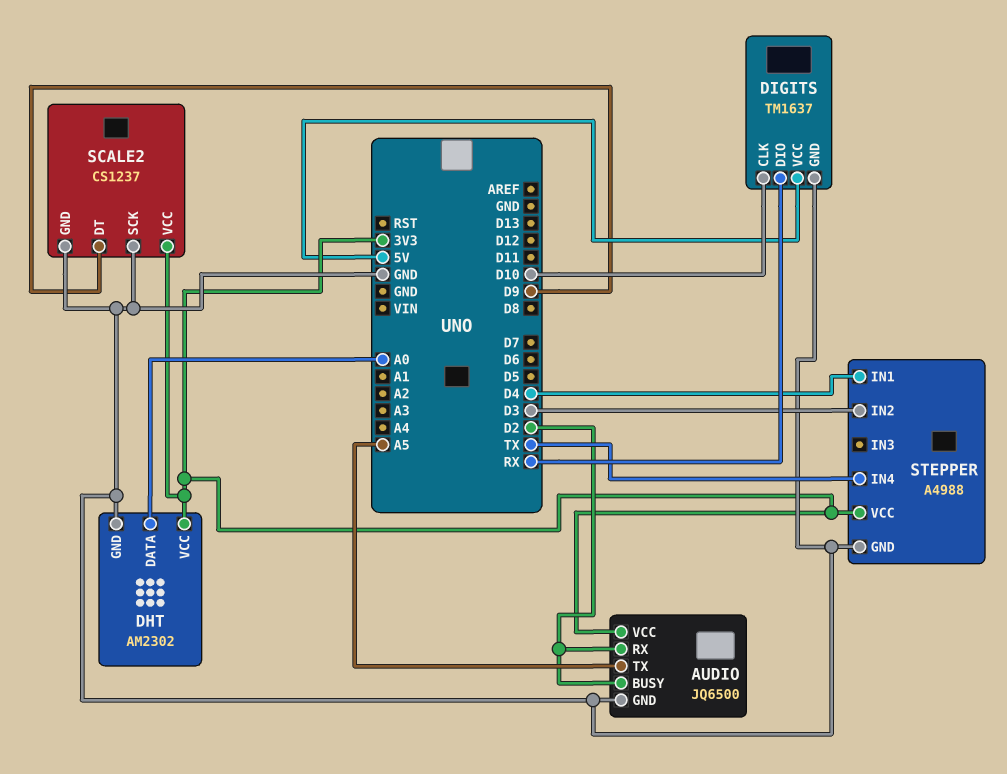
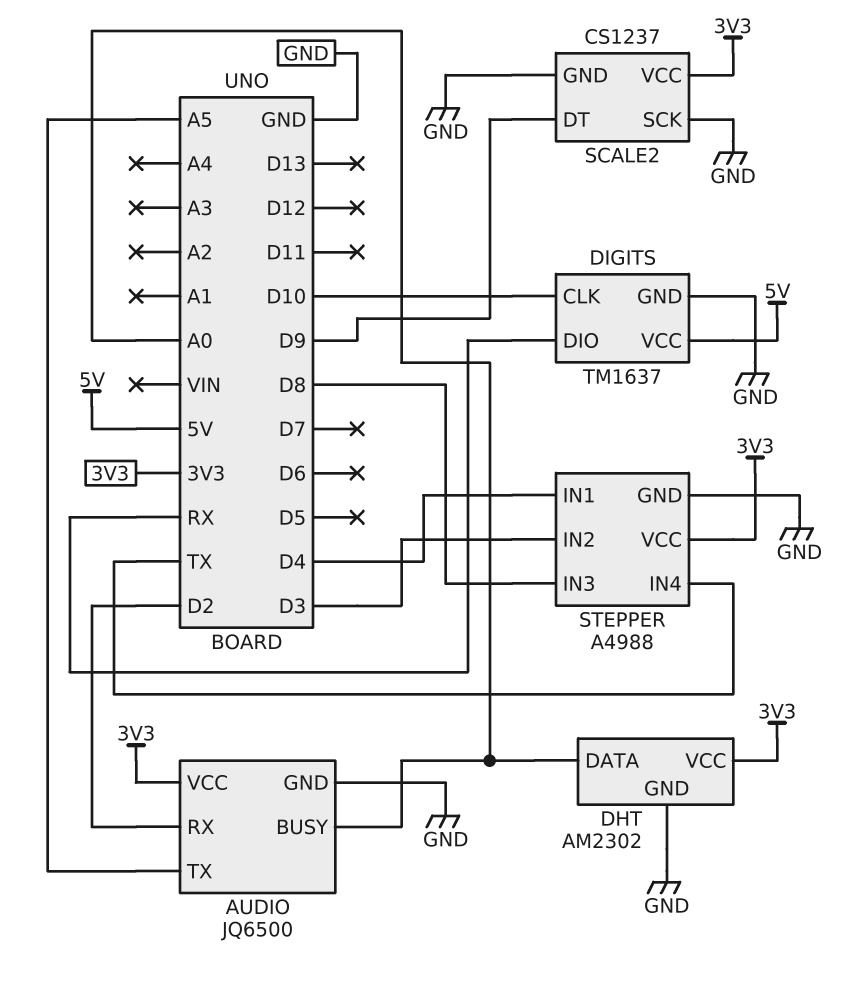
AUDIO pin BUSY: D2 -> A0
STEPPER pin IN3: none -> D8

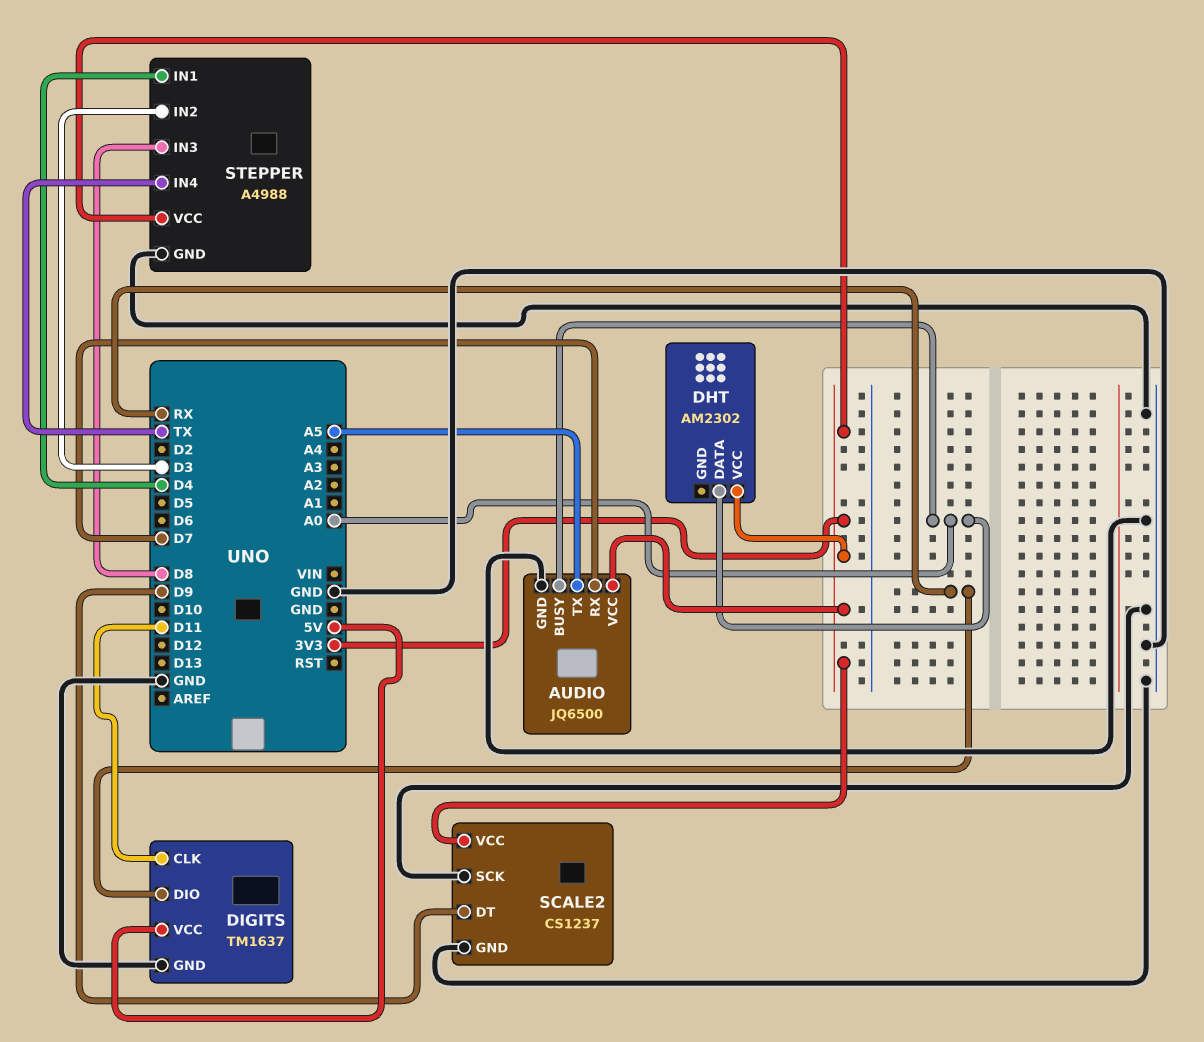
AUDIO pin RX: D2 -> D7
DHT pin GND: GND -> none
DIGITS pin CLK: D10 -> D11

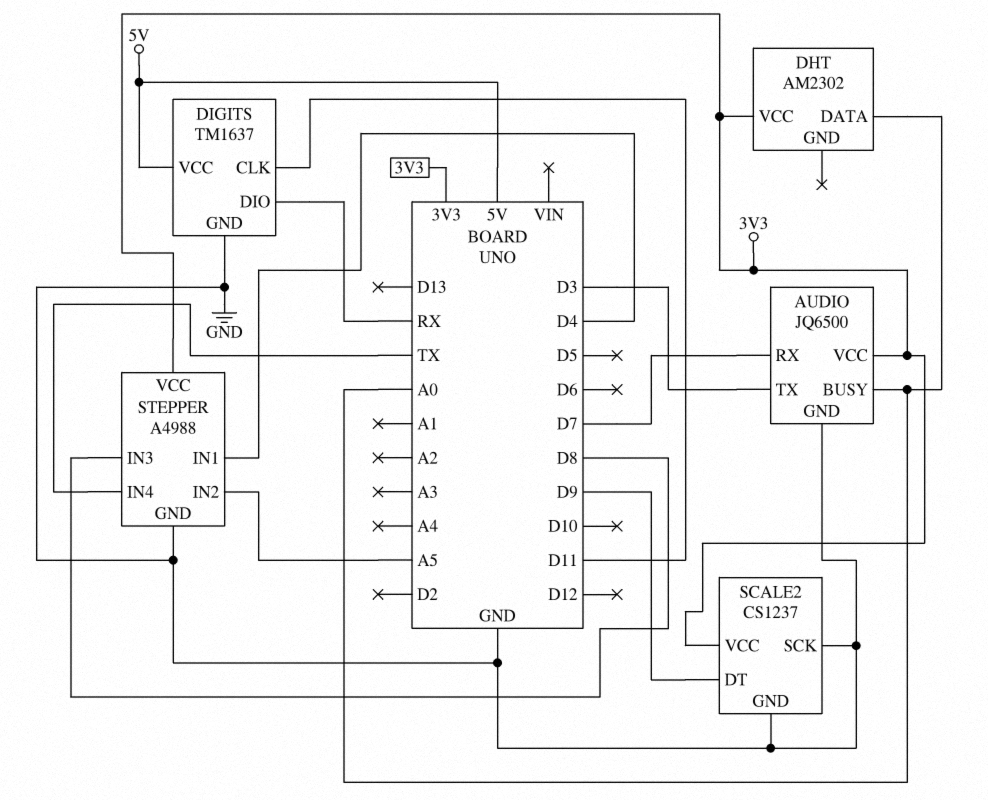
AUDIO pin TX: A5 -> D3
STEPPER pin IN2: D3 -> A5

